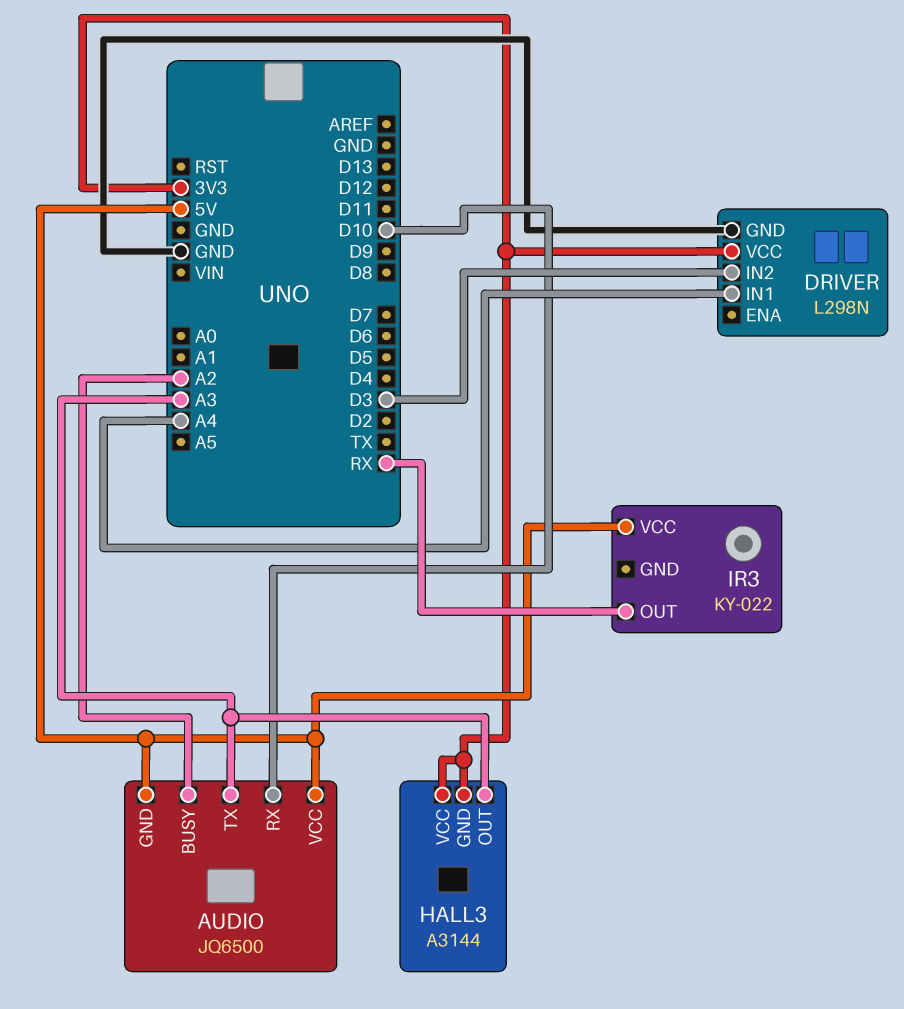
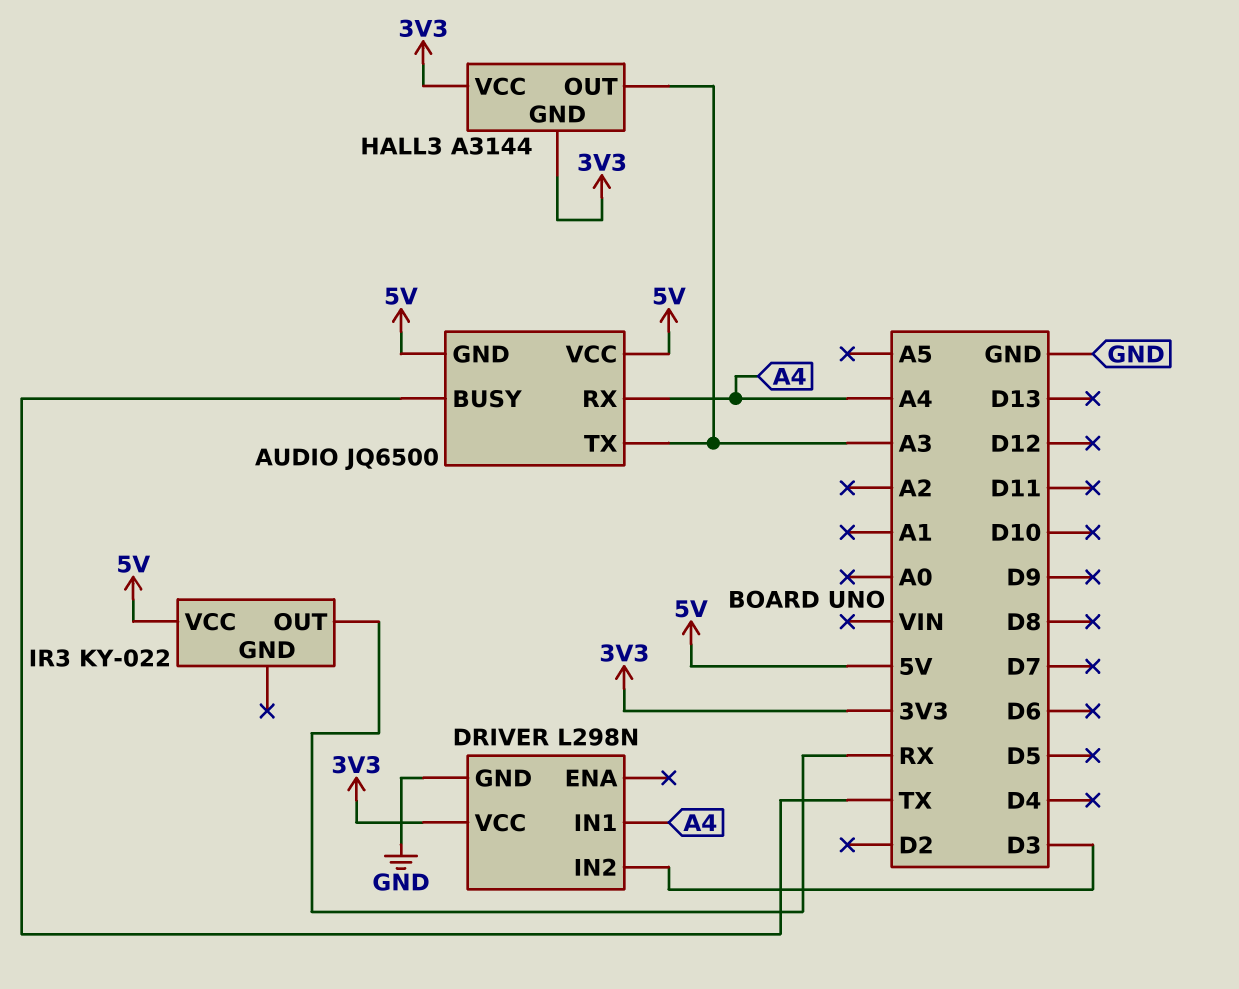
AUDIO pin BUSY: A2 -> TX
AUDIO pin RX: D10 -> A4

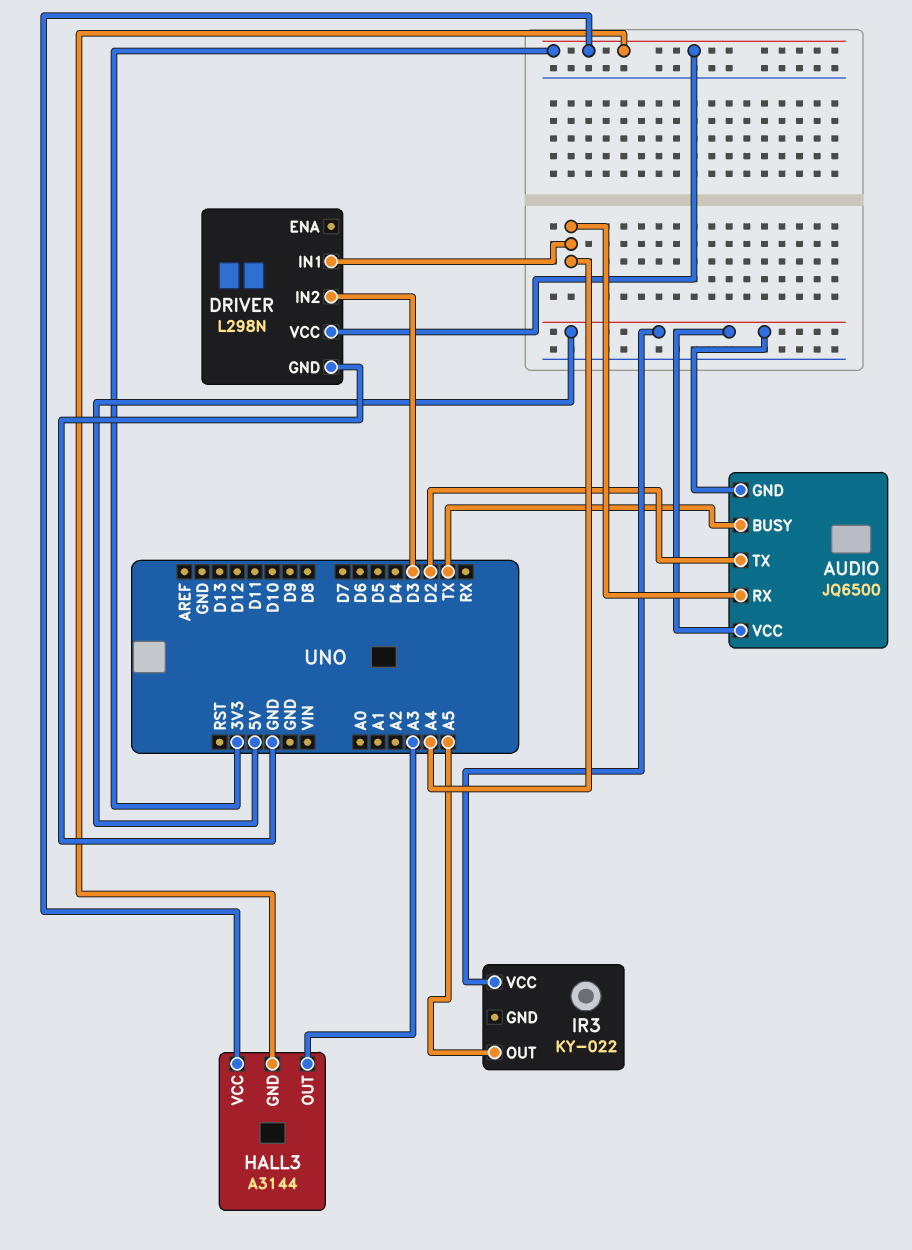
AUDIO pin TX: A3 -> D2
IR3 pin OUT: RX -> A5

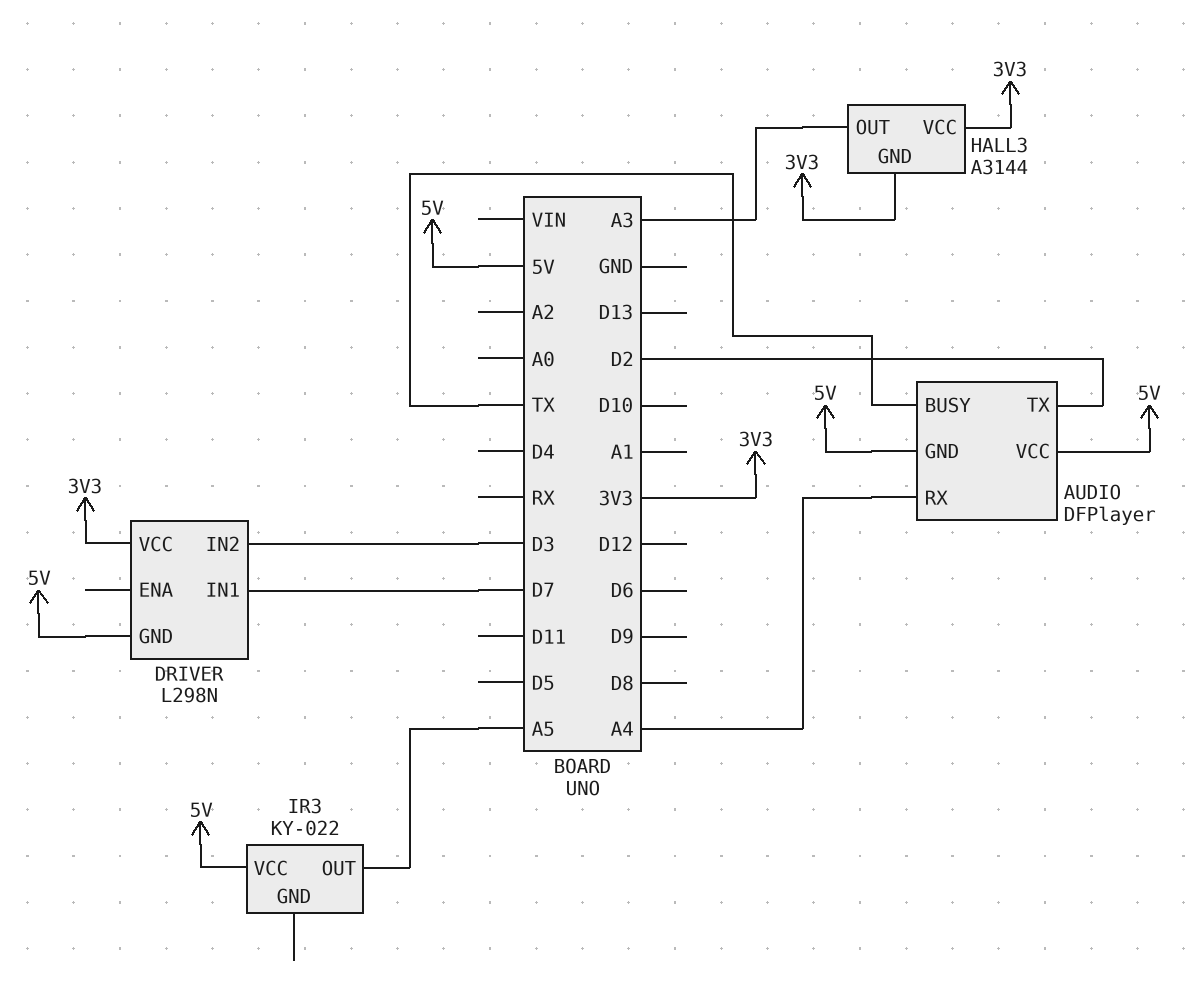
AUDIO: JQ6500 -> DFPlayer
DRIVER pin GND: GND -> 5V
DRIVER pin IN1: A4 -> D7

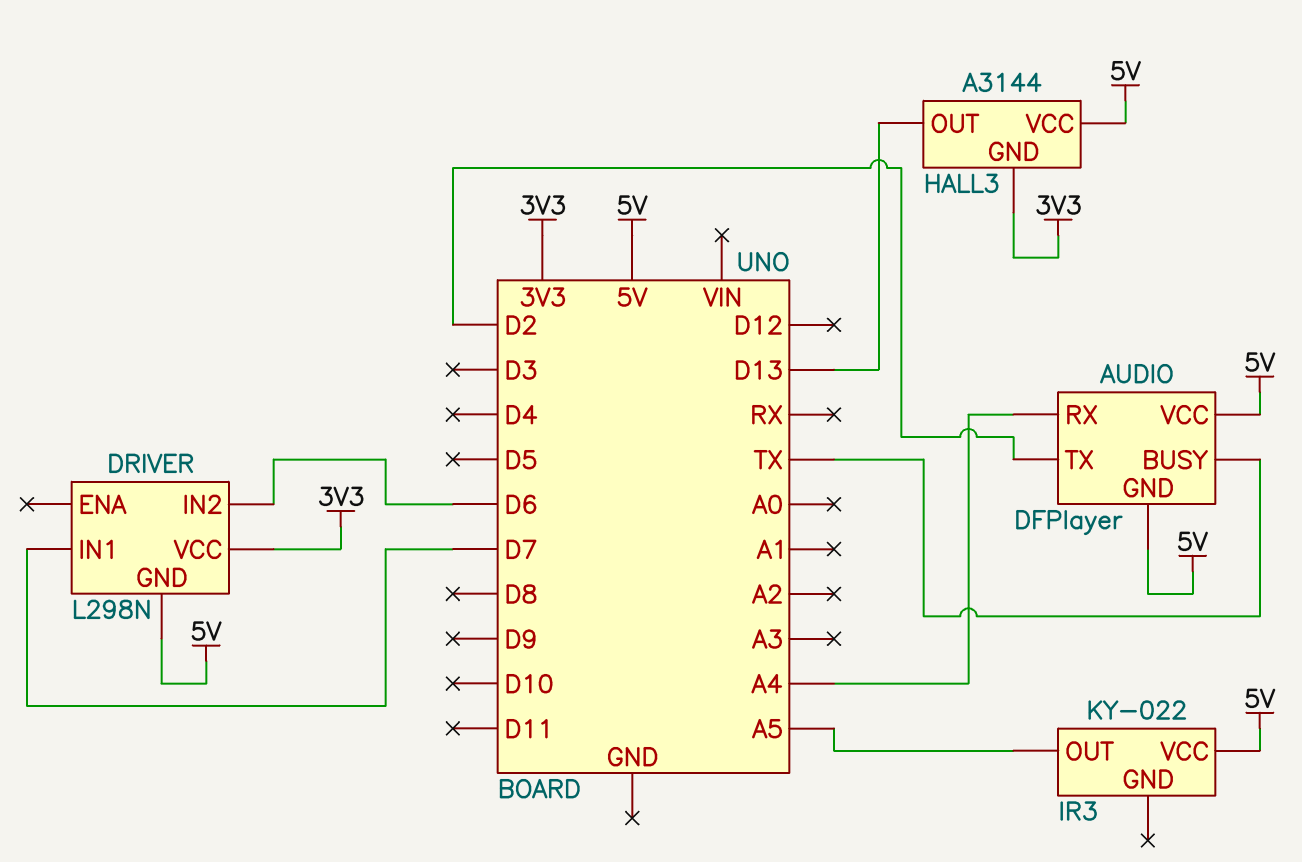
DRIVER pin IN2: D3 -> D6
HALL3 pin OUT: A3 -> D13
HALL3 pin VCC: 3V3 -> 5V

